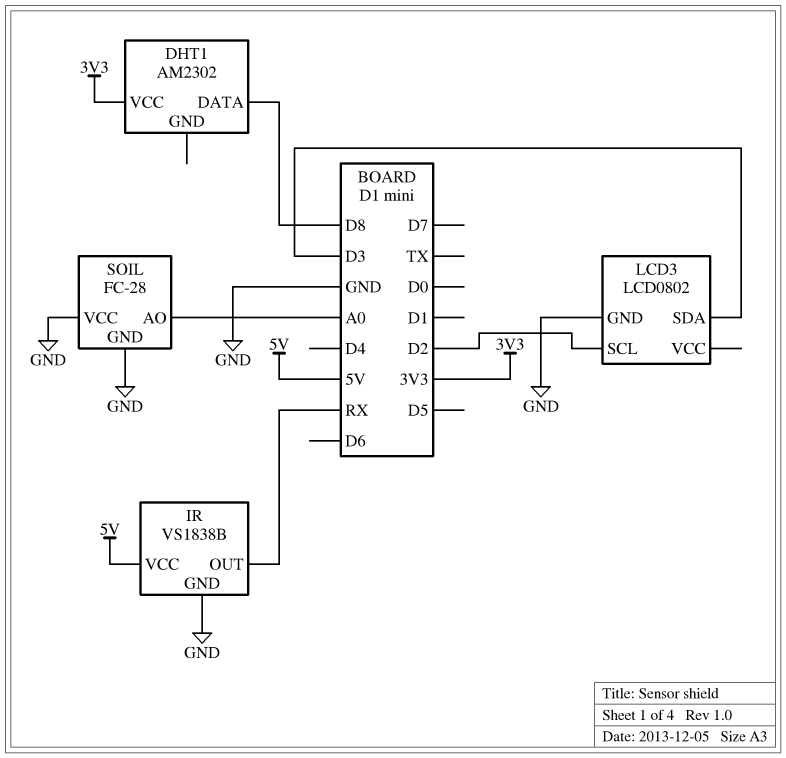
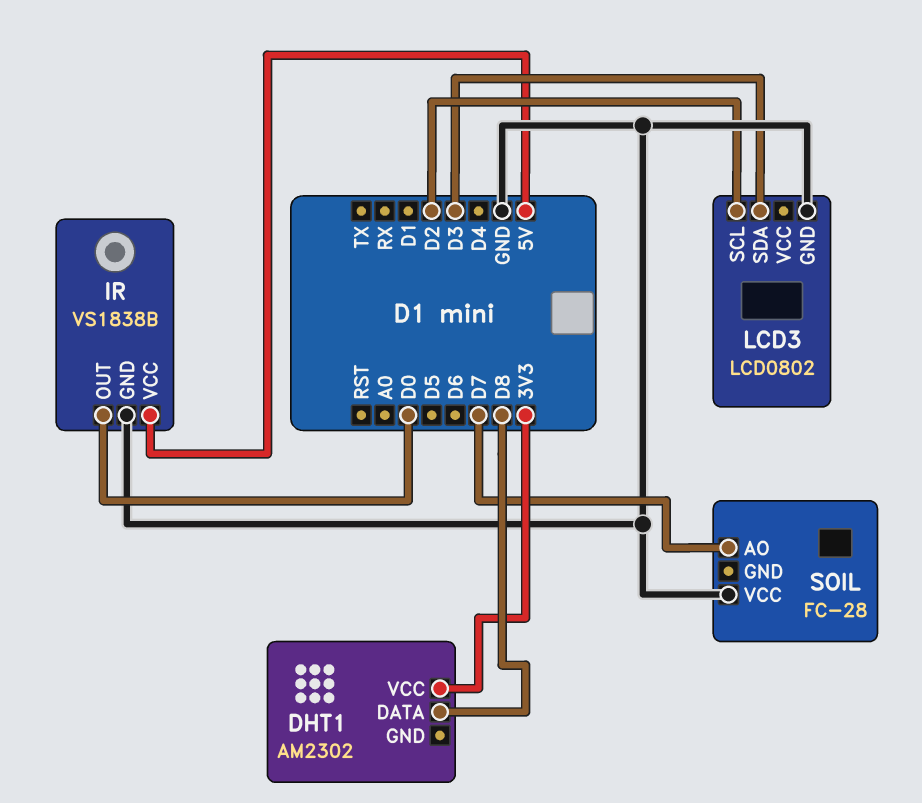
IR pin OUT: RX -> D0
SOIL pin AO: A0 -> D7
SOIL pin GND: GND -> none

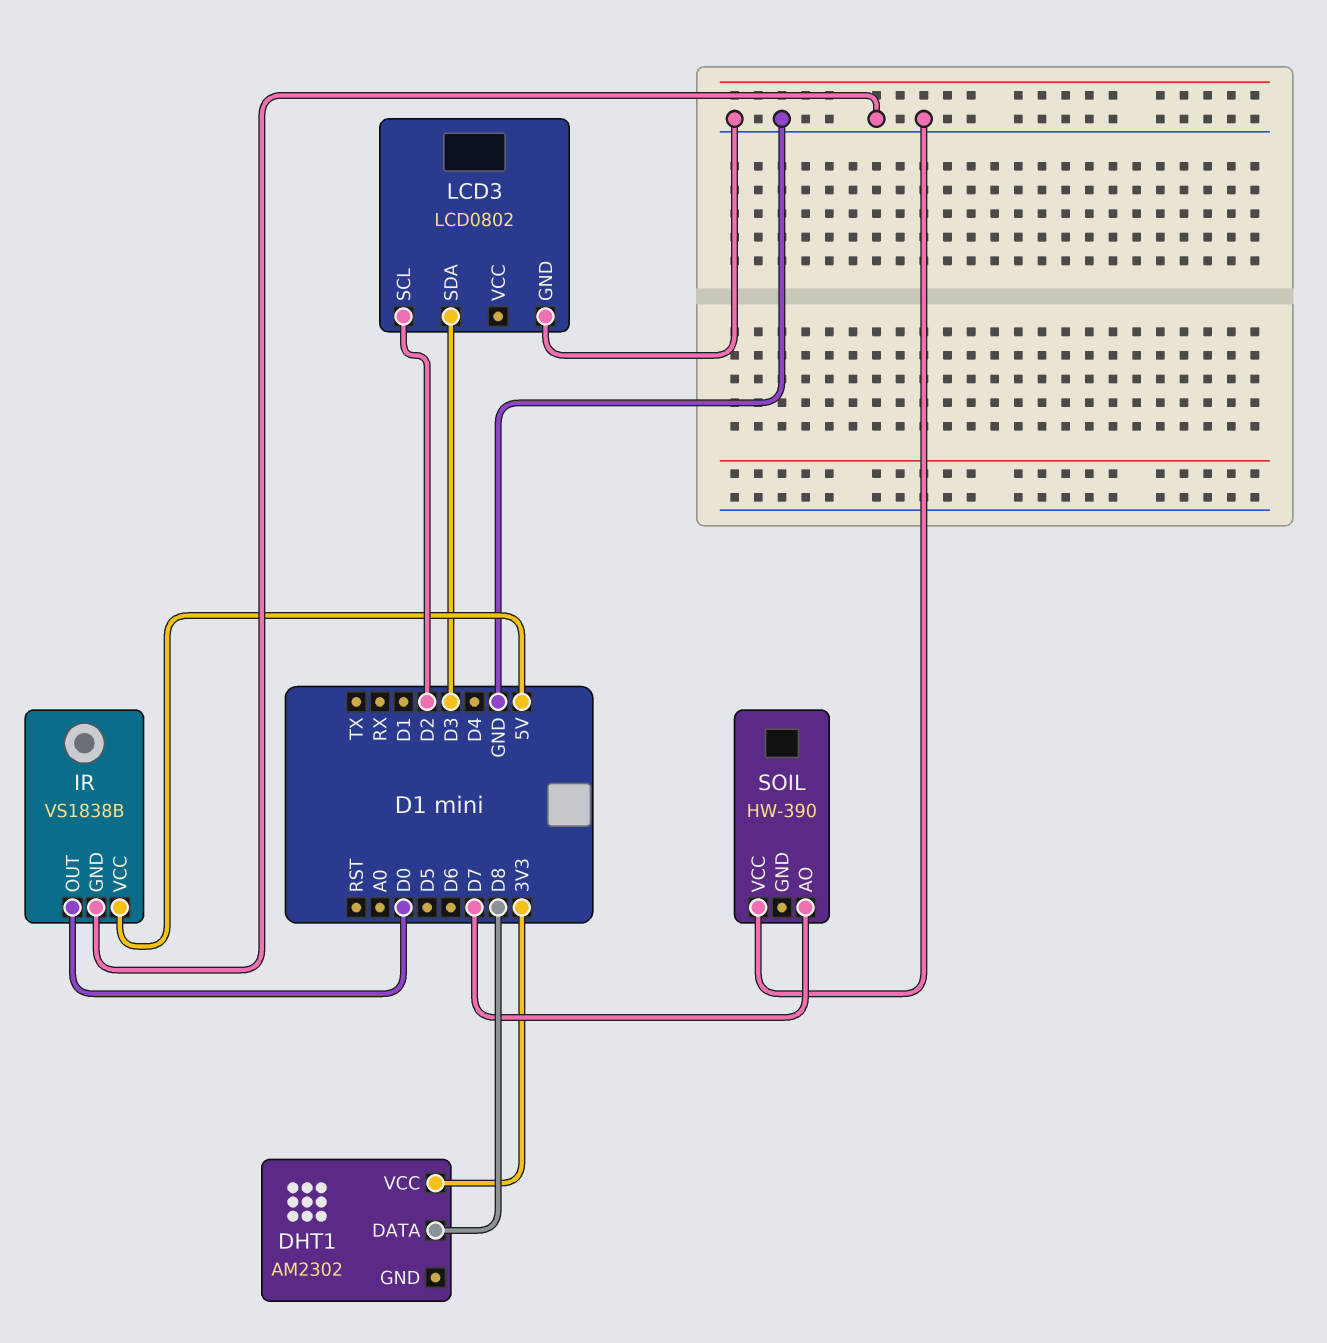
SOIL: FC-28 -> HW-390

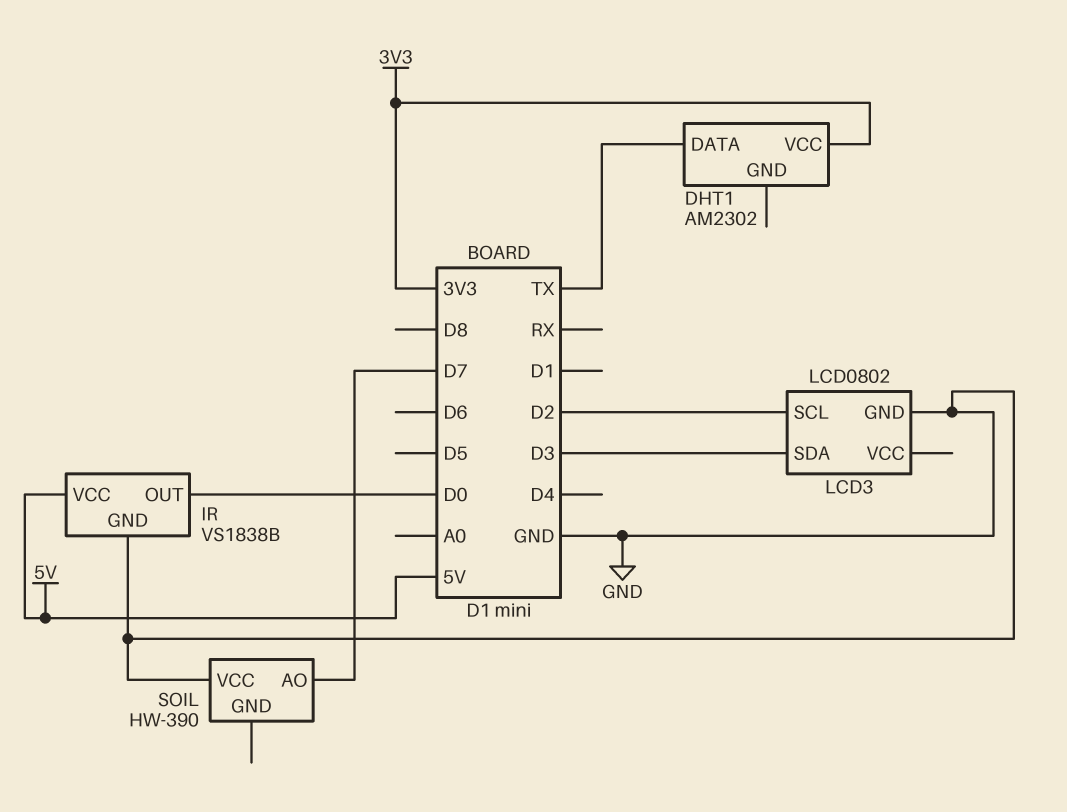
DHT1 pin DATA: D8 -> TX

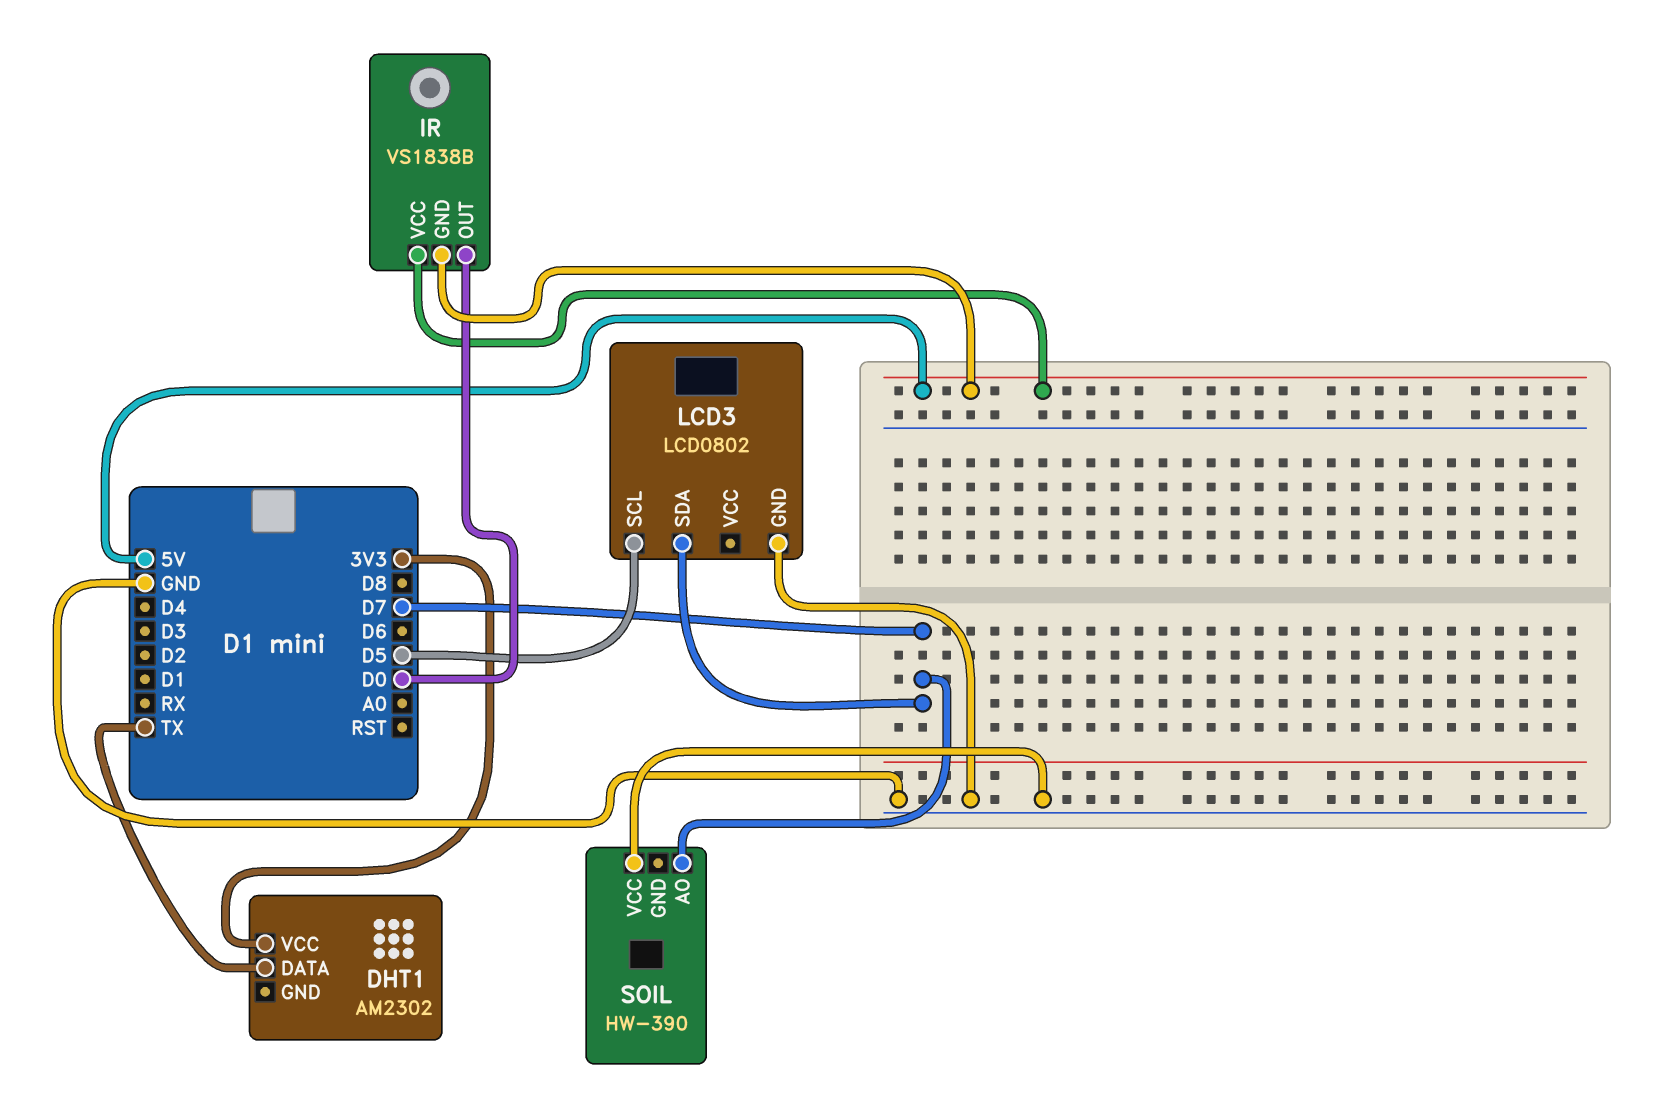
IR pin GND: GND -> 5V
LCD3 pin SCL: D2 -> D5
LCD3 pin SDA: D3 -> D7

